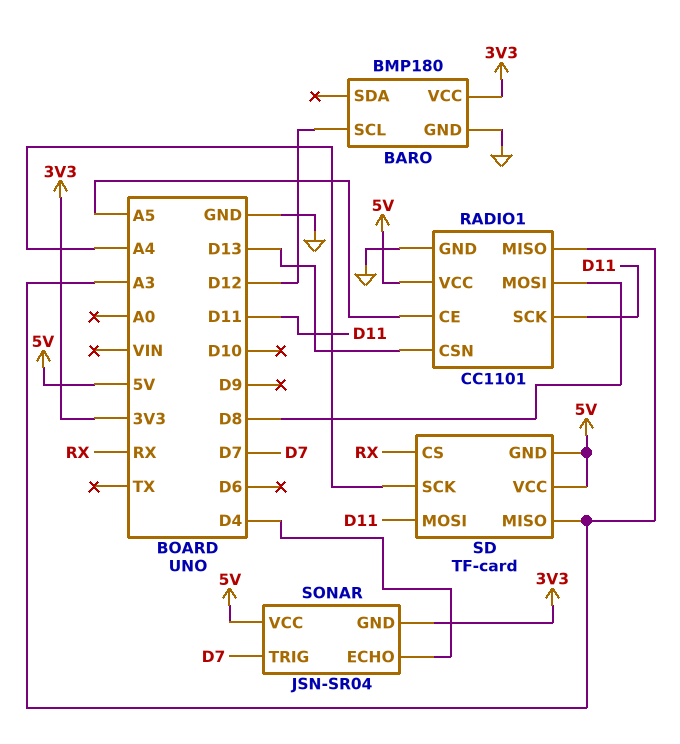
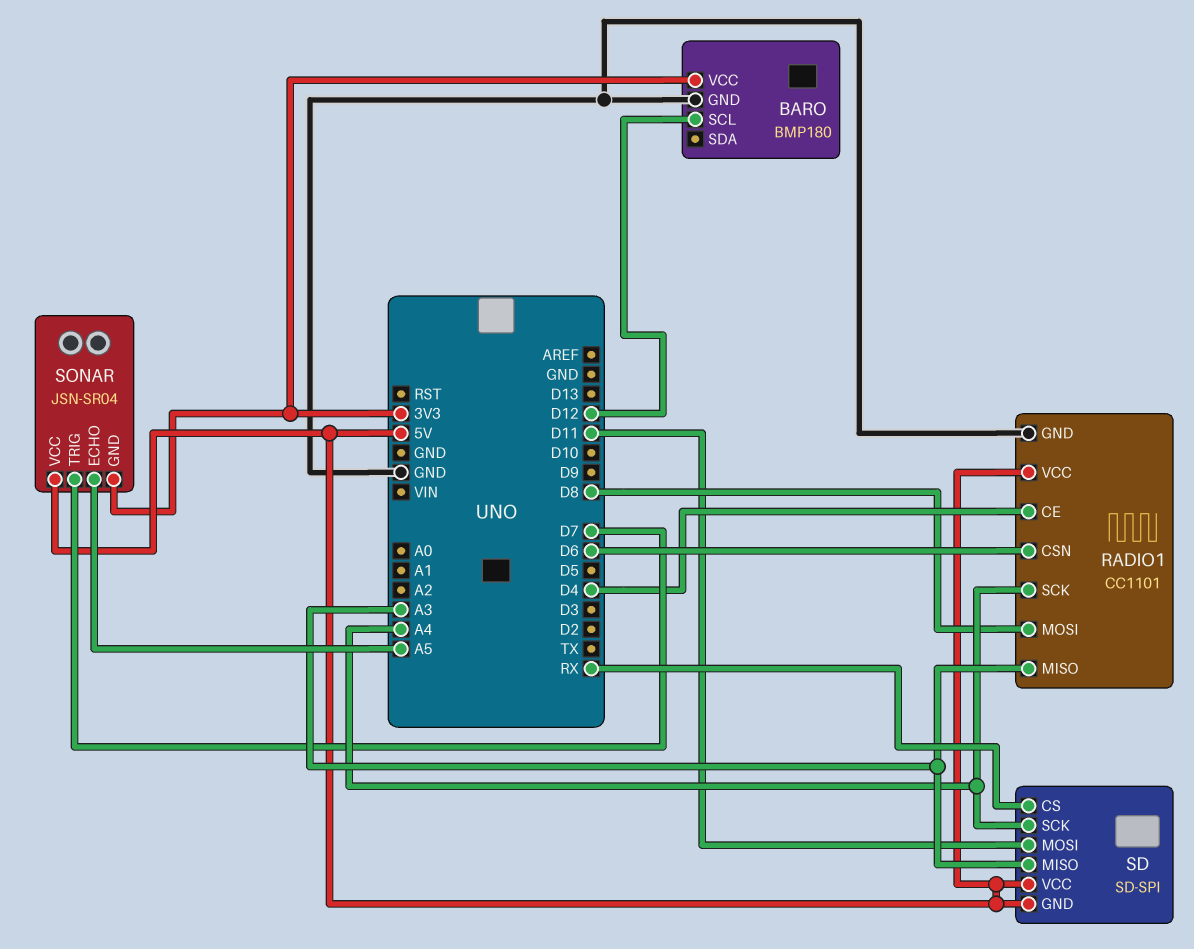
RADIO1 pin CE: A5 -> D4
RADIO1 pin CSN: D13 -> D6
RADIO1 pin SCK: D11 -> A4
SD: TF-card -> SD-SPI
SONAR pin ECHO: D4 -> A5

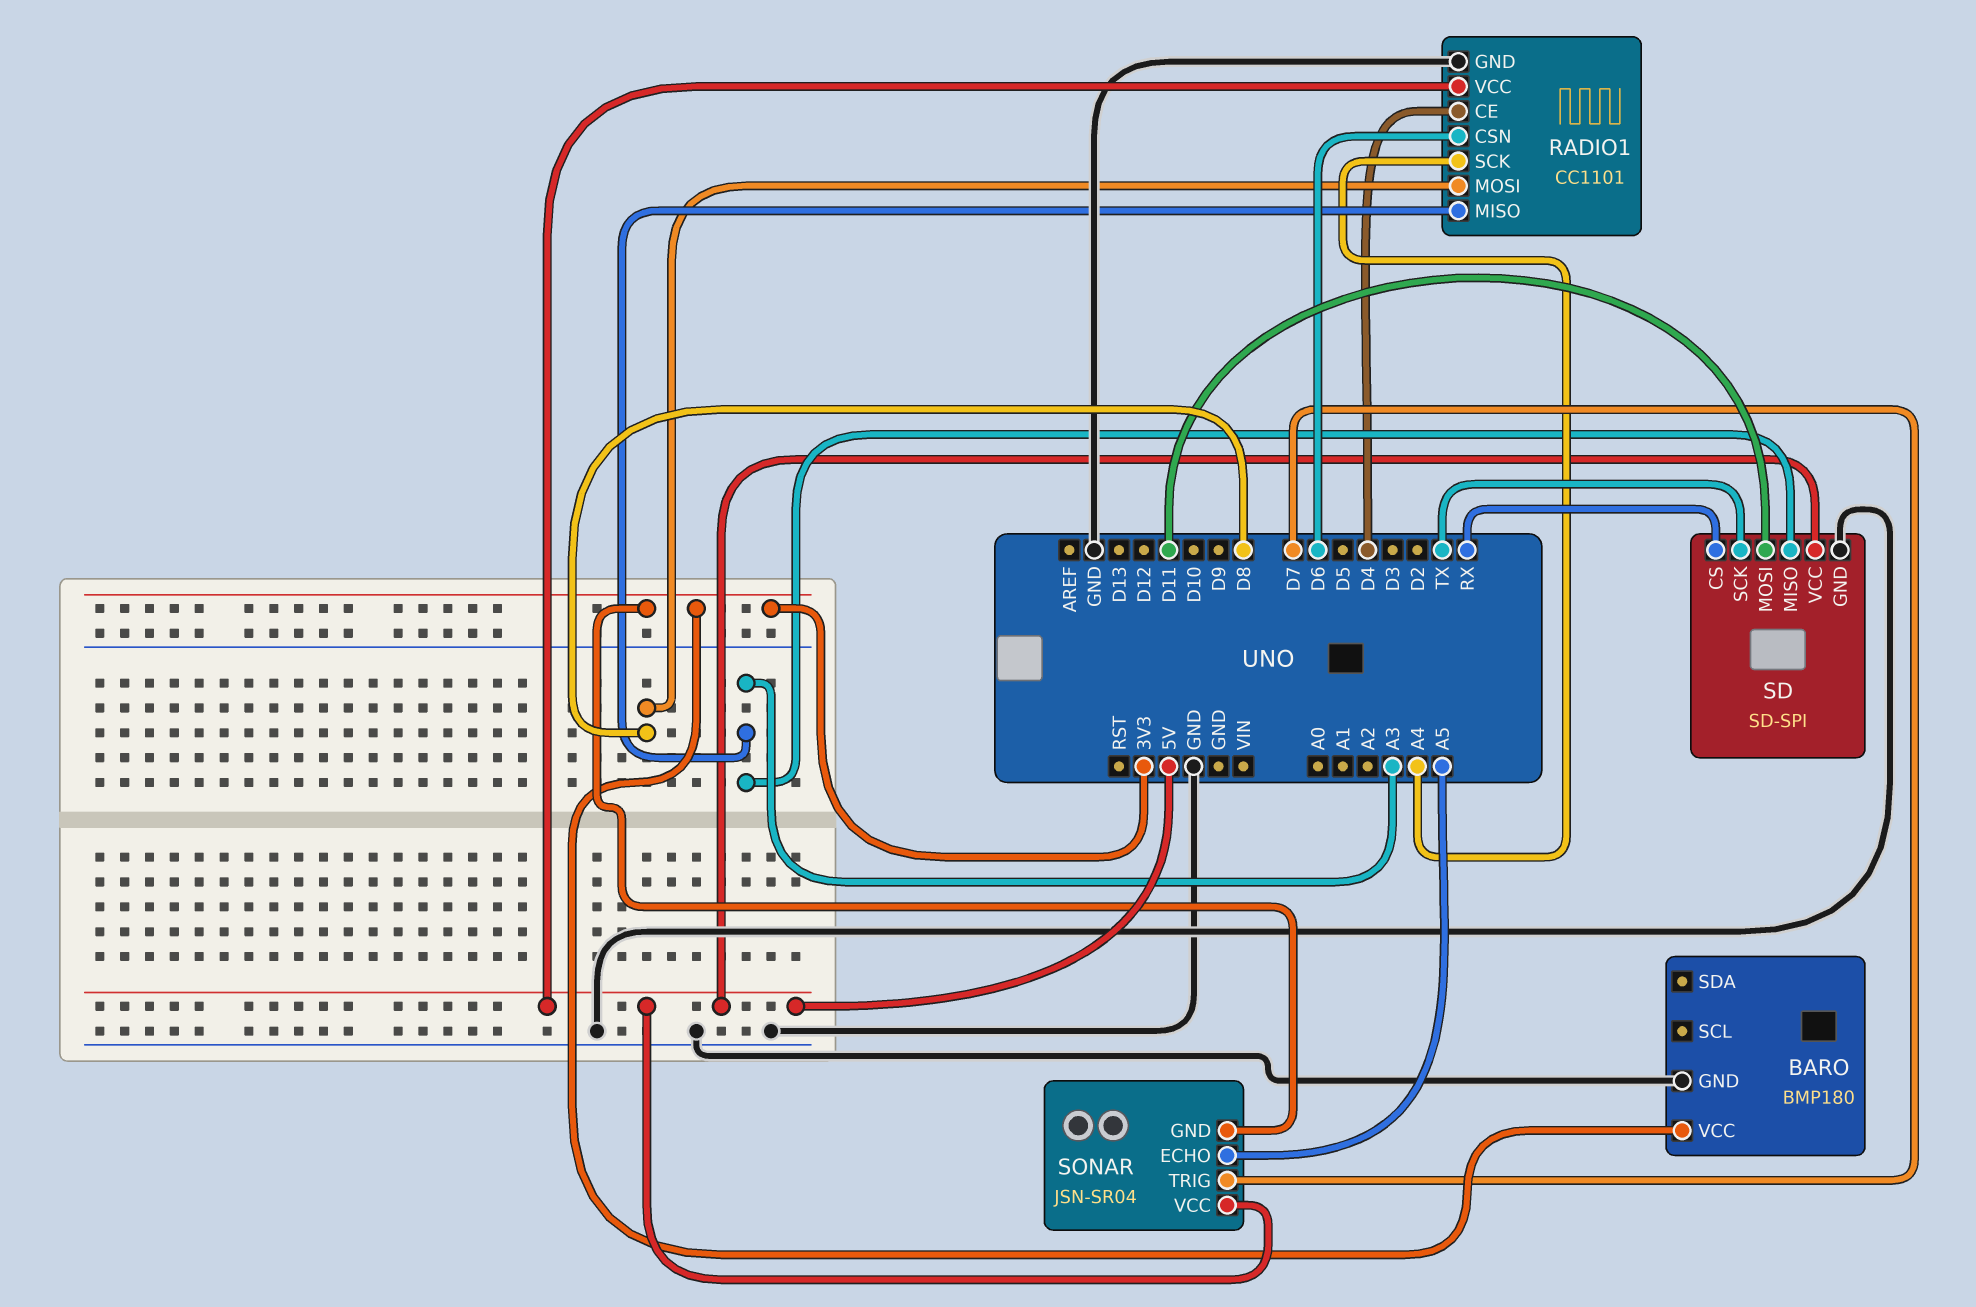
BARO pin SCL: D12 -> none
SD pin GND: 5V -> GND
SD pin SCK: A4 -> TX

